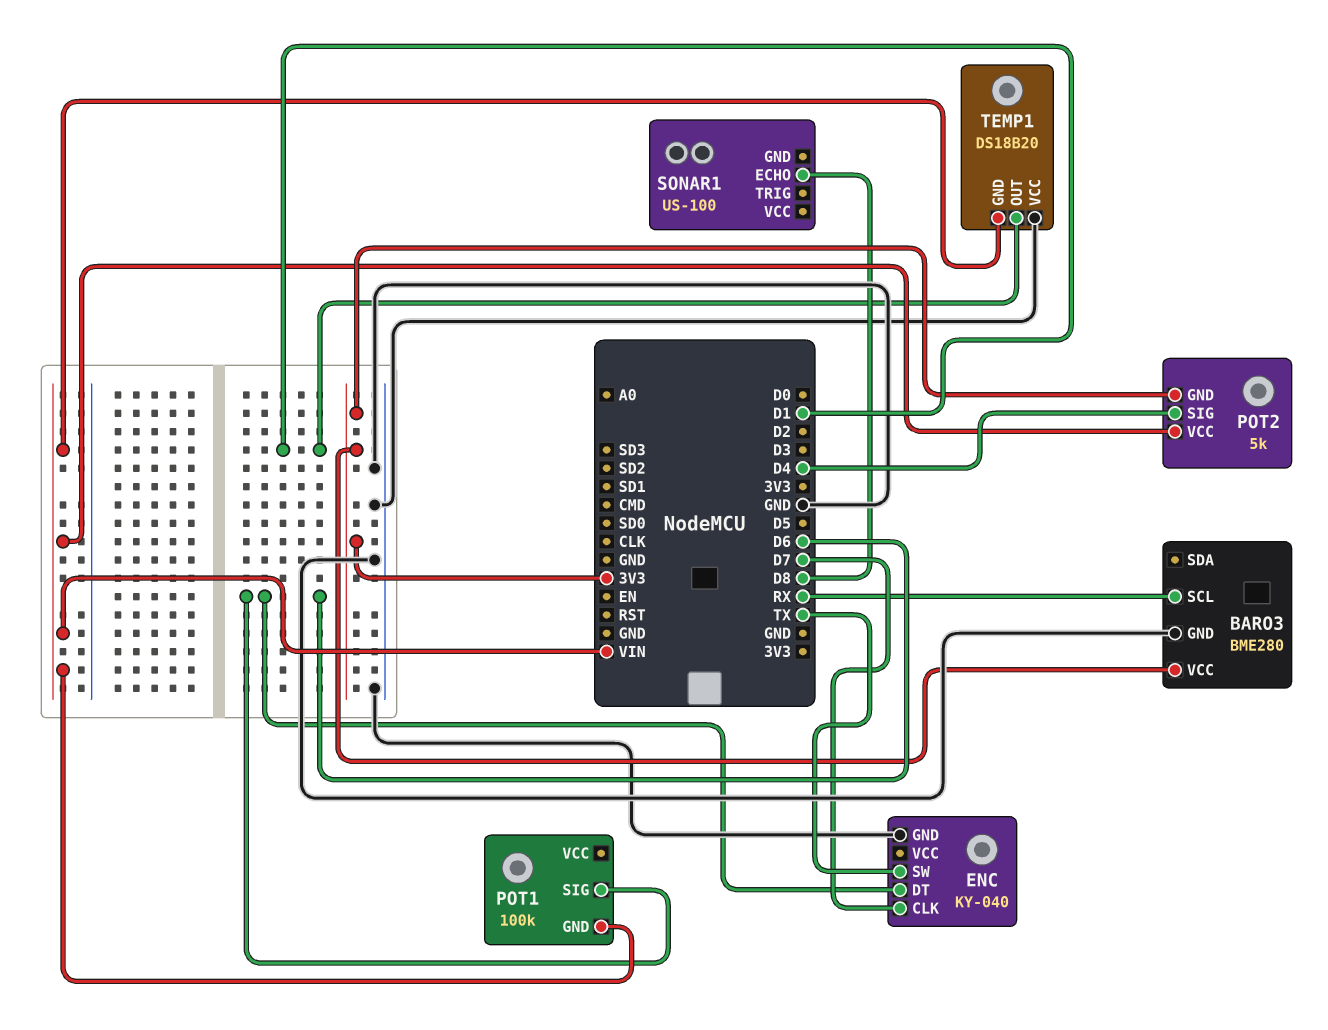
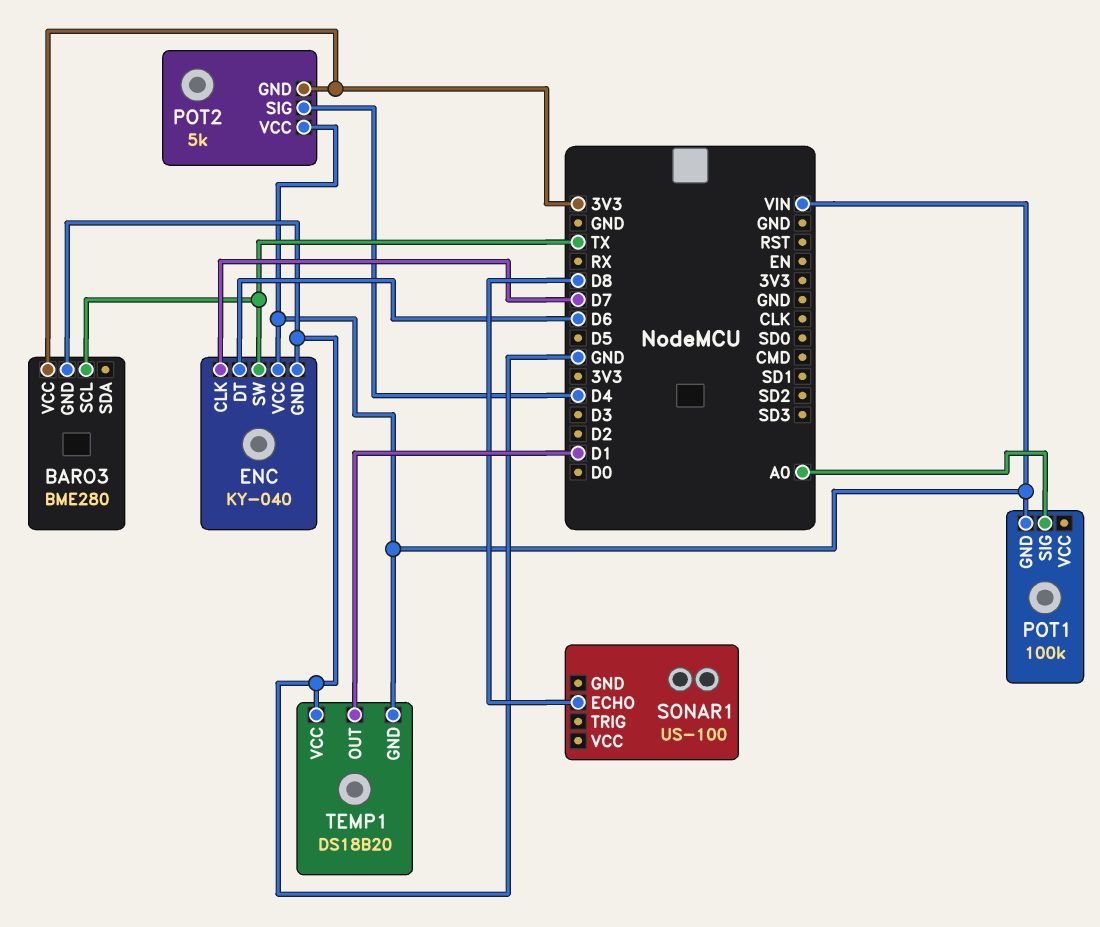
BARO3 pin SCL: RX -> TX
ENC pin VCC: none -> VIN
POT1 pin SIG: D6 -> A0

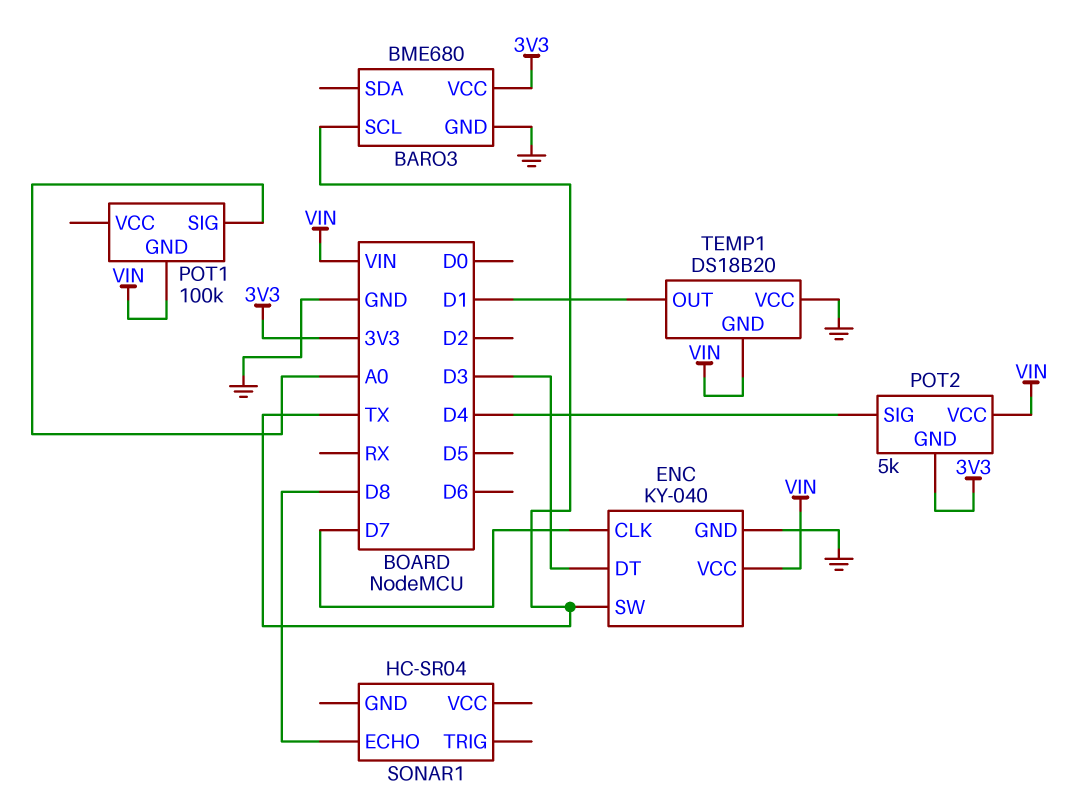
BARO3: BME280 -> BME680
ENC pin DT: D6 -> D3
SONAR1: US-100 -> HC-SR04

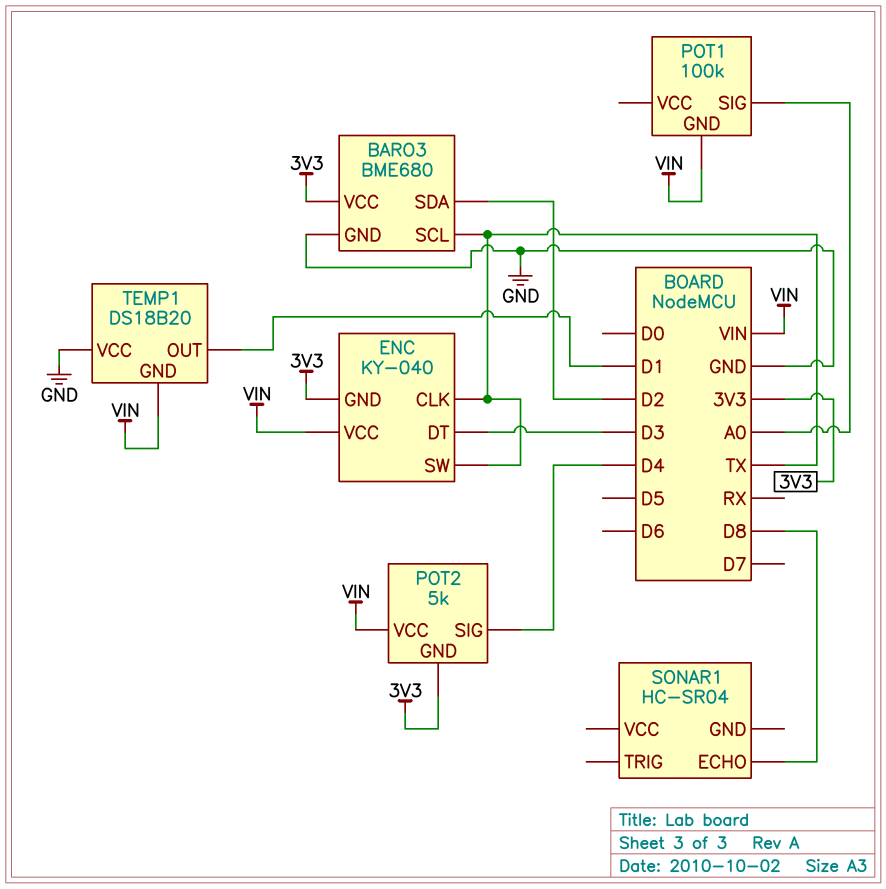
BARO3 pin SDA: none -> D2
ENC pin CLK: D7 -> TX
ENC pin GND: GND -> 3V3

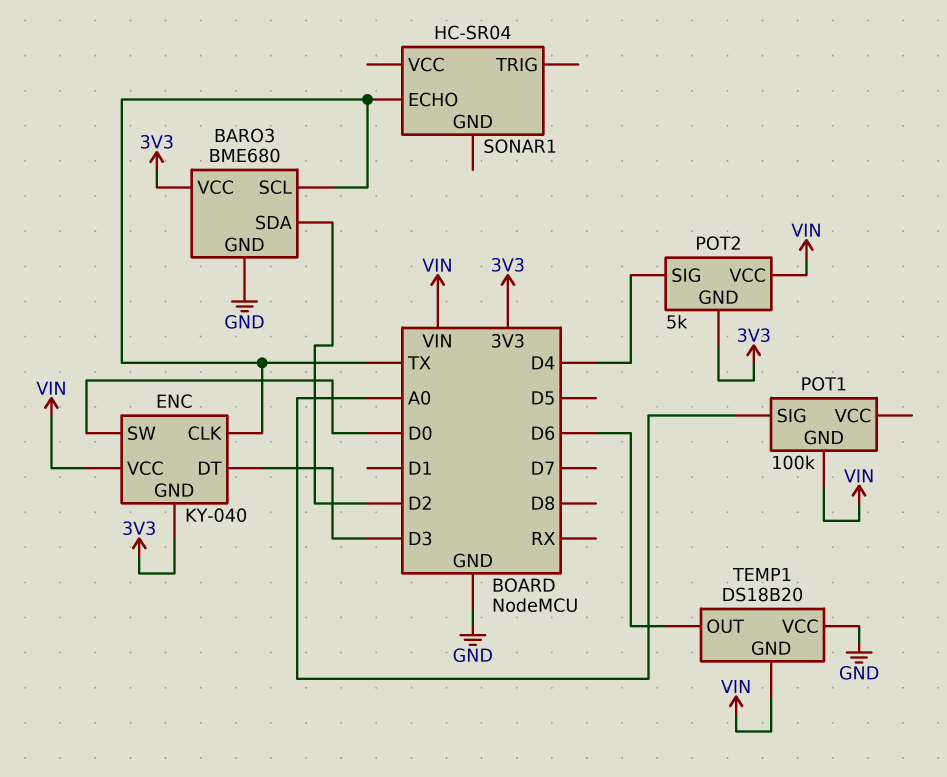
ENC pin SW: TX -> D0
SONAR1 pin ECHO: D8 -> TX
TEMP1 pin OUT: D1 -> D6

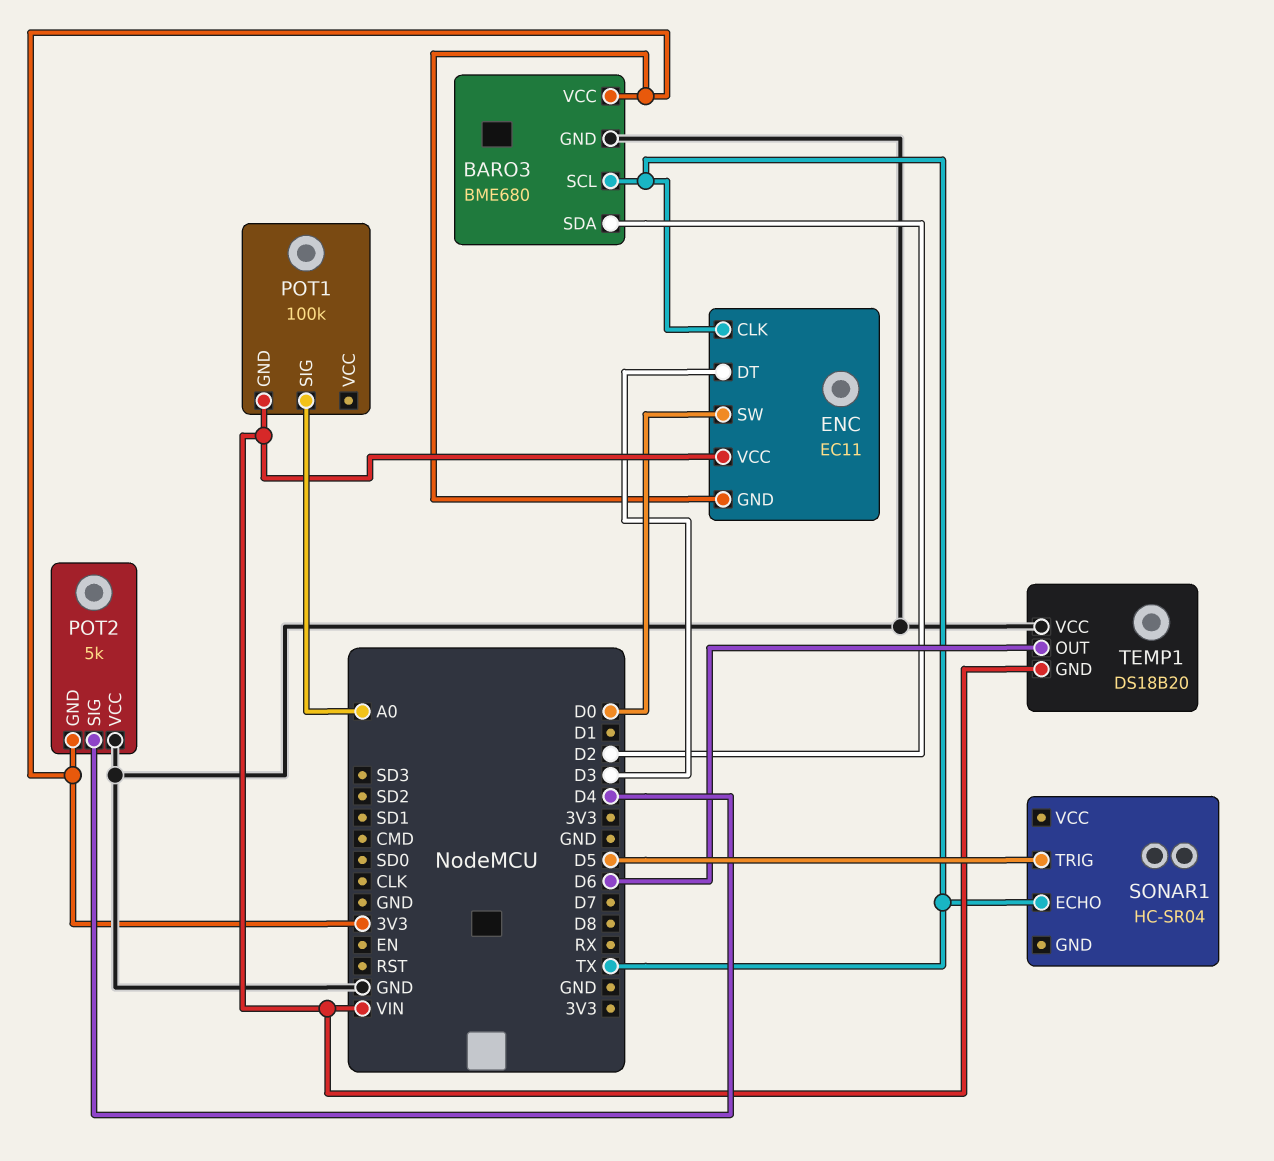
ENC: KY-040 -> EC11
POT2 pin VCC: VIN -> GND
SONAR1 pin TRIG: none -> D5

